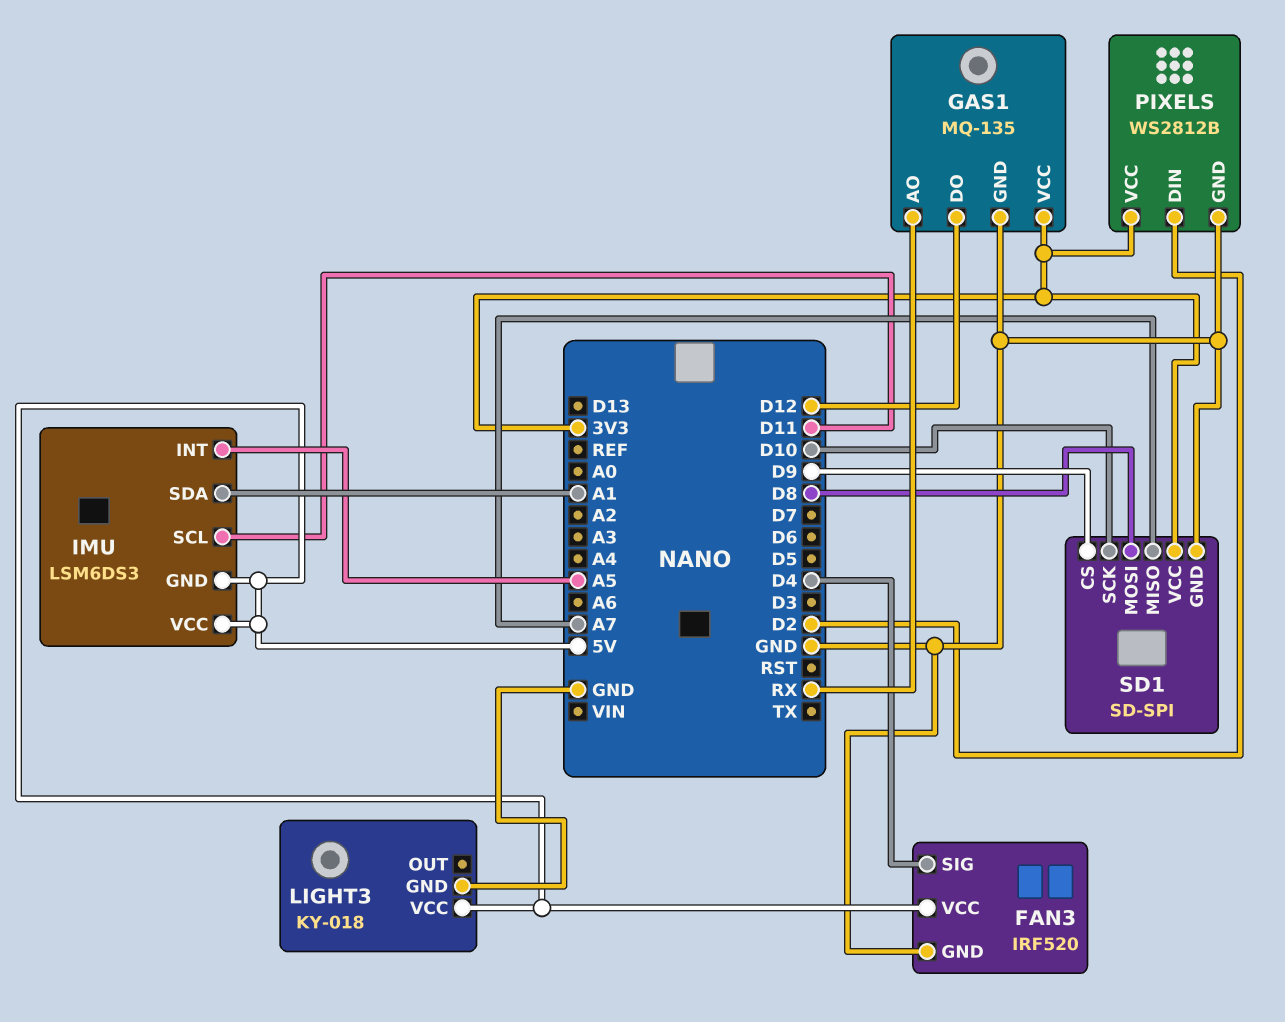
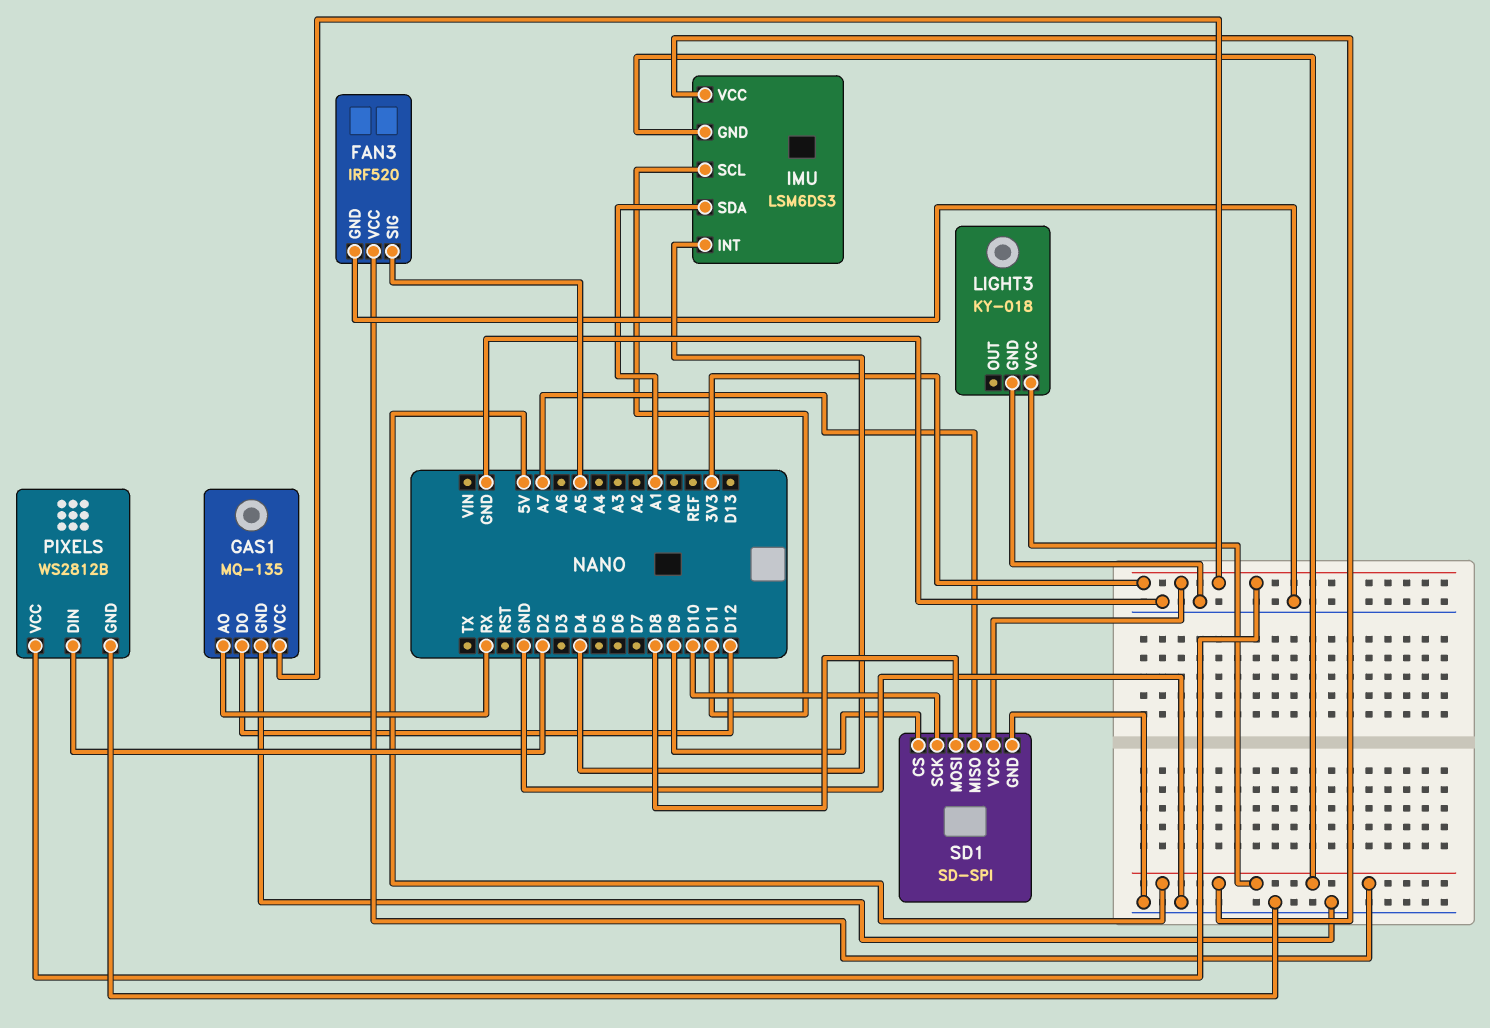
FAN3 pin SIG: D4 -> A5
IMU pin INT: A5 -> D4

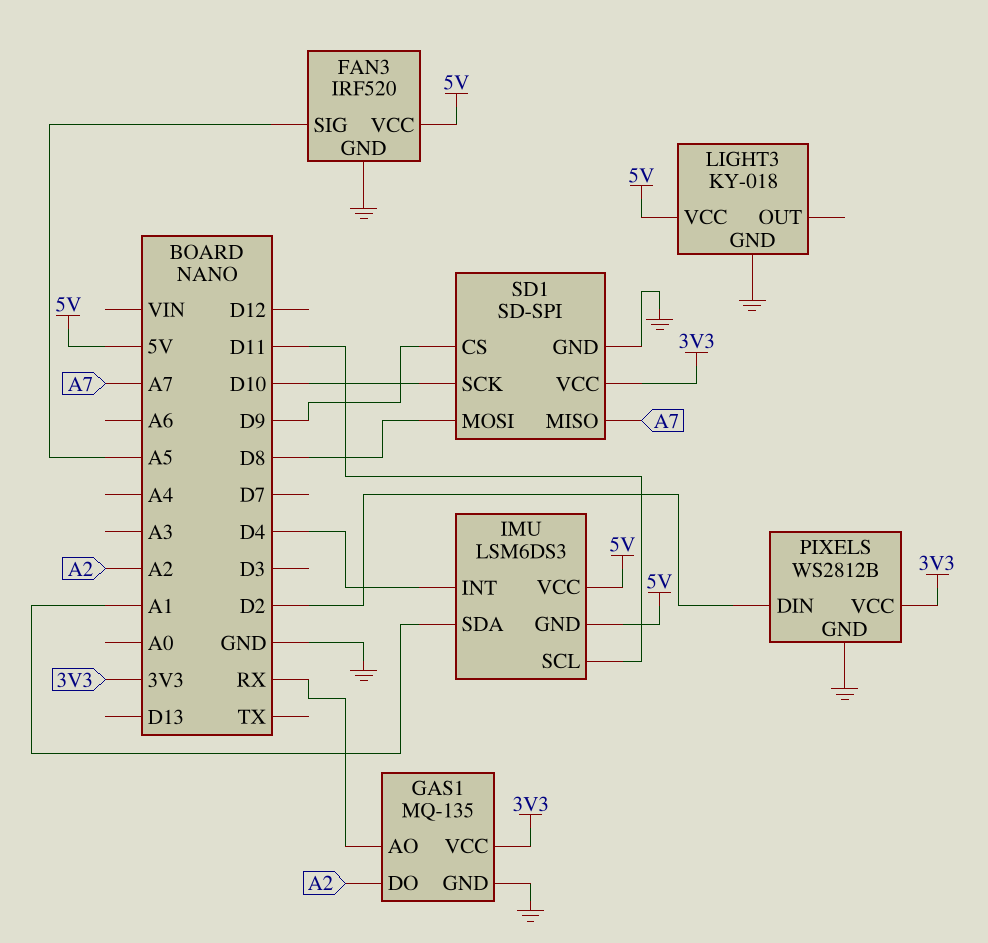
GAS1 pin DO: D12 -> A2

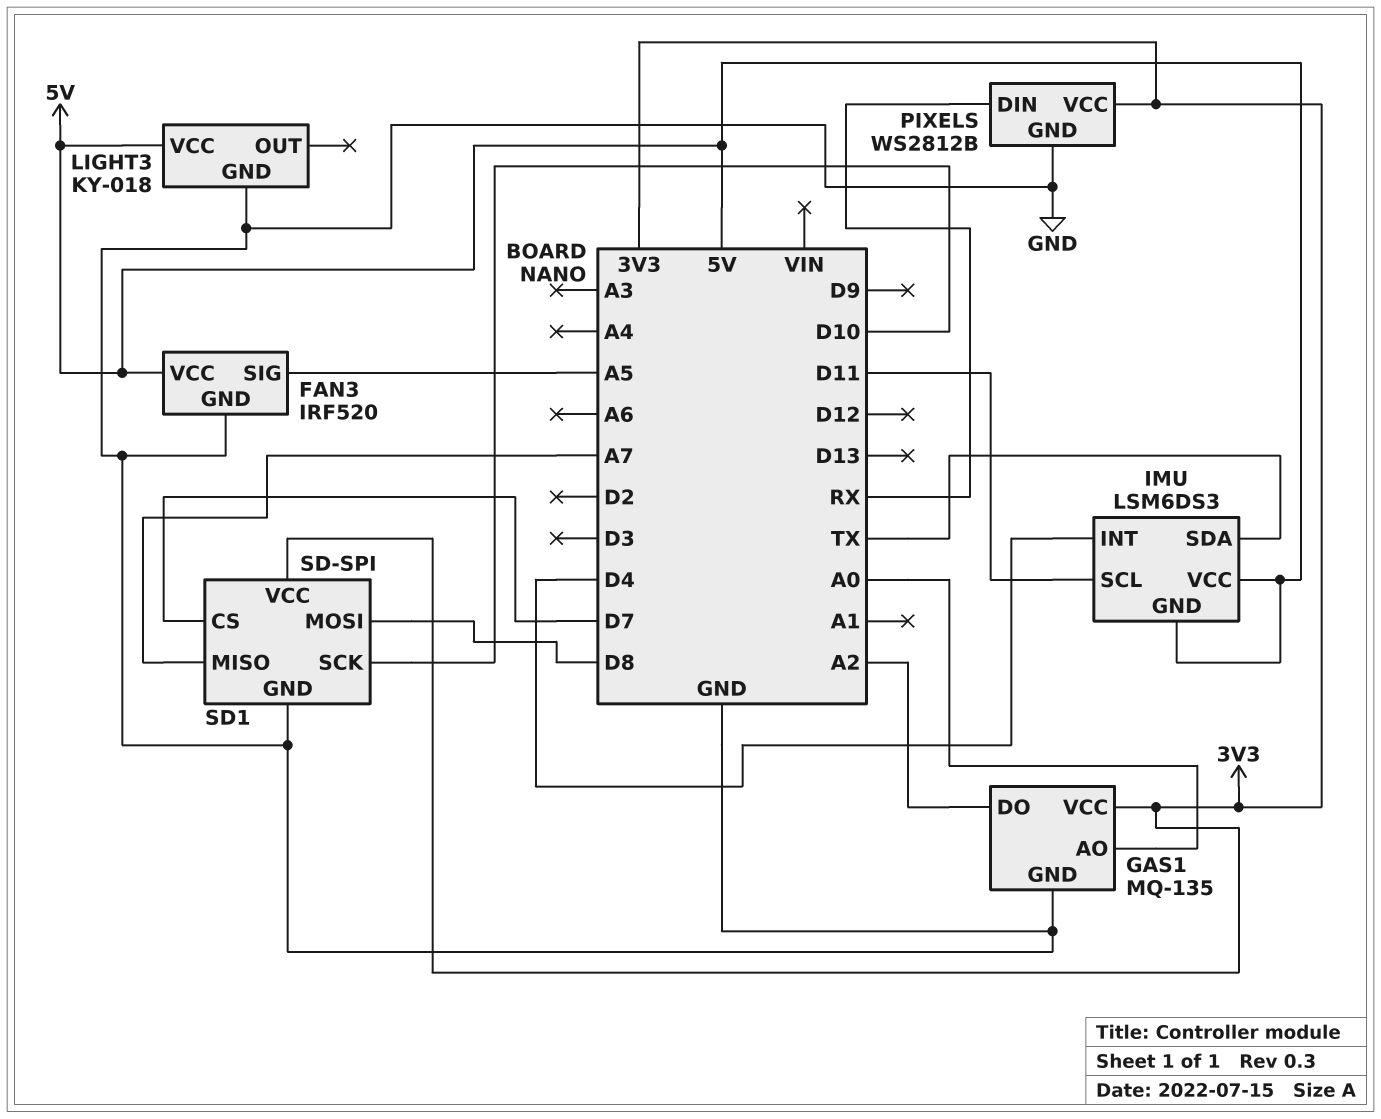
GAS1 pin AO: RX -> A0
IMU pin SDA: A1 -> TX
PIXELS pin DIN: D2 -> RX
SD1 pin CS: D9 -> D7

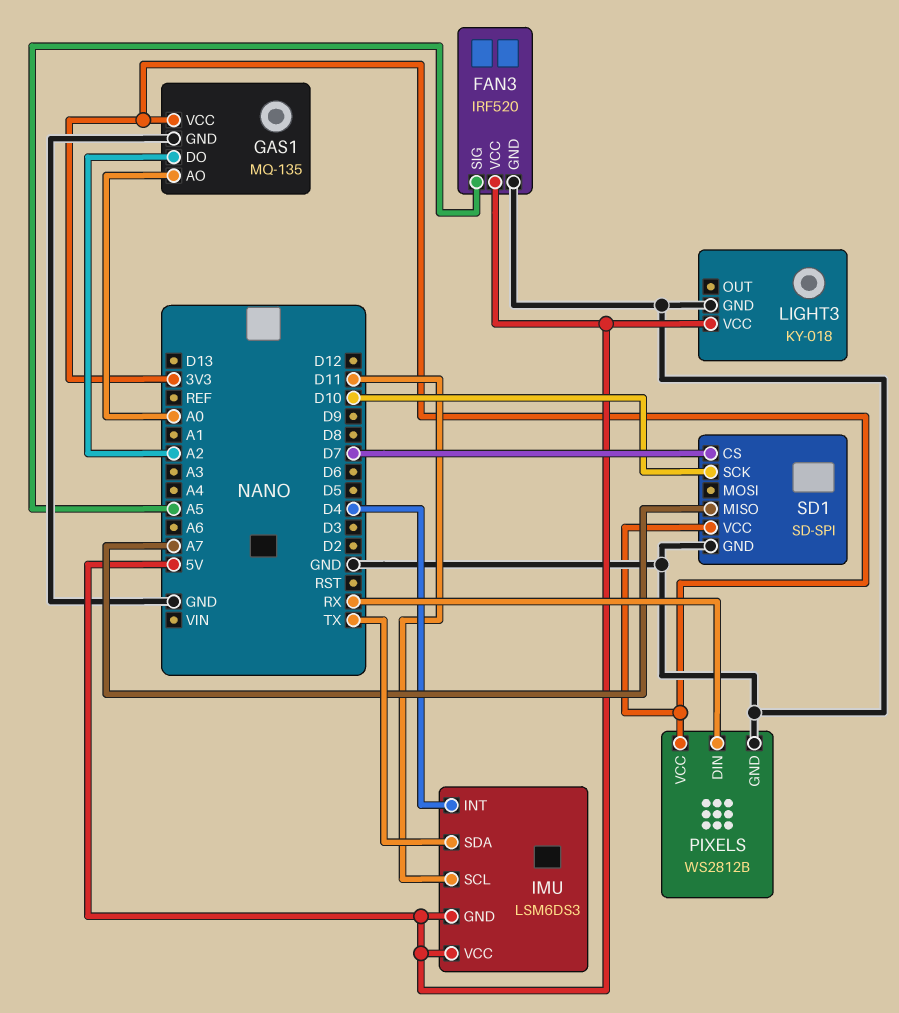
SD1 pin MOSI: D8 -> none

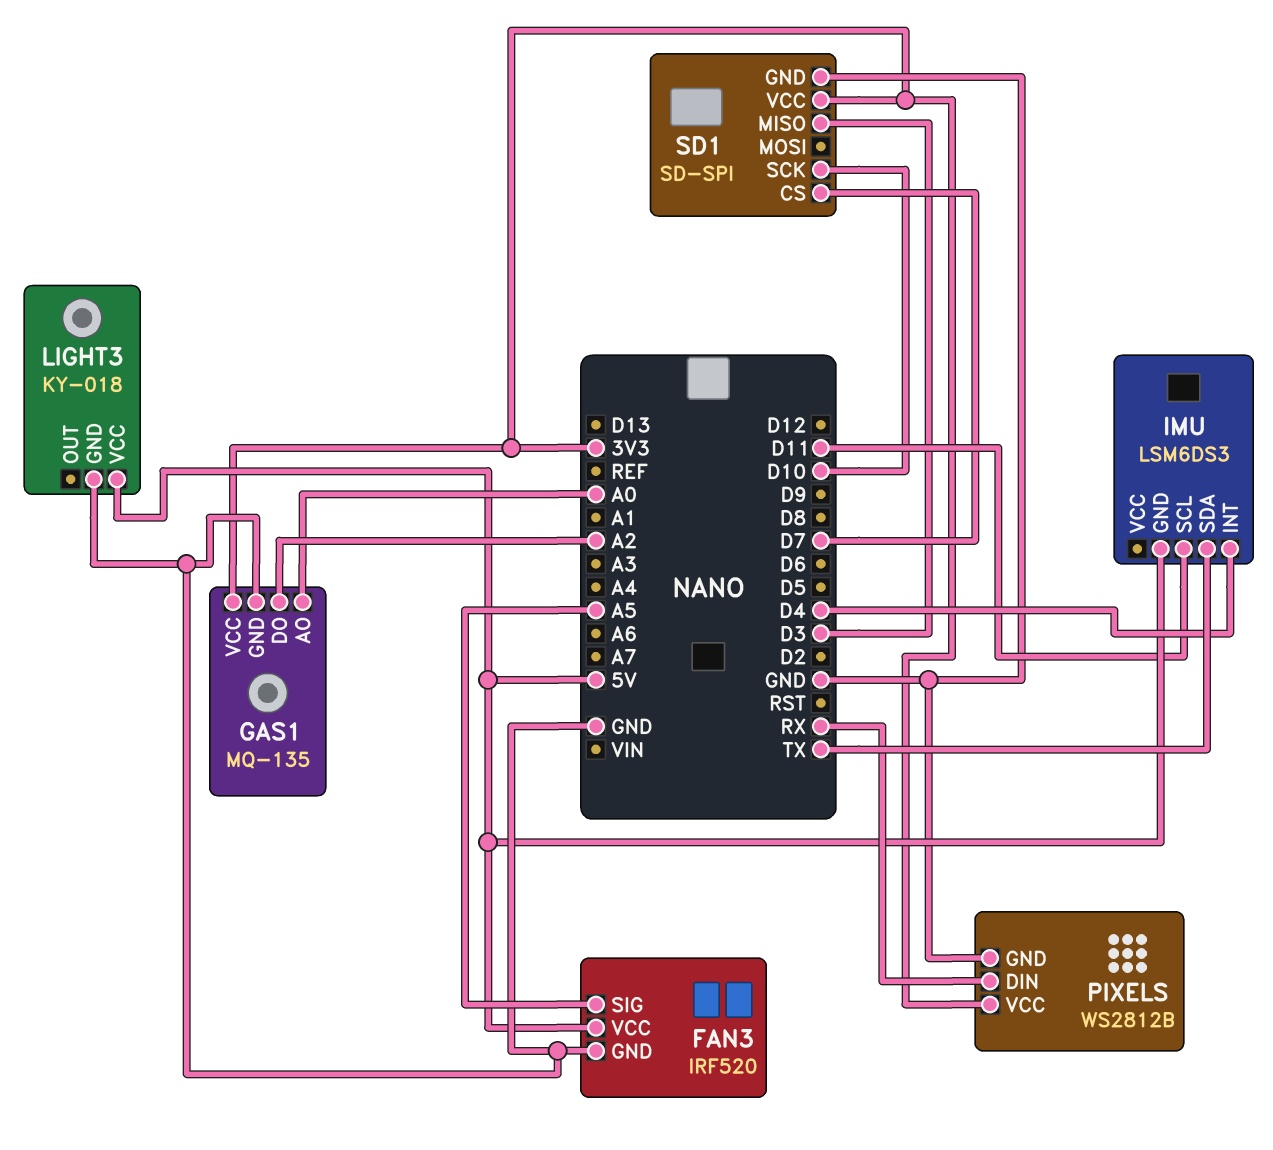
IMU pin VCC: 5V -> none
SD1 pin MISO: A7 -> D3

